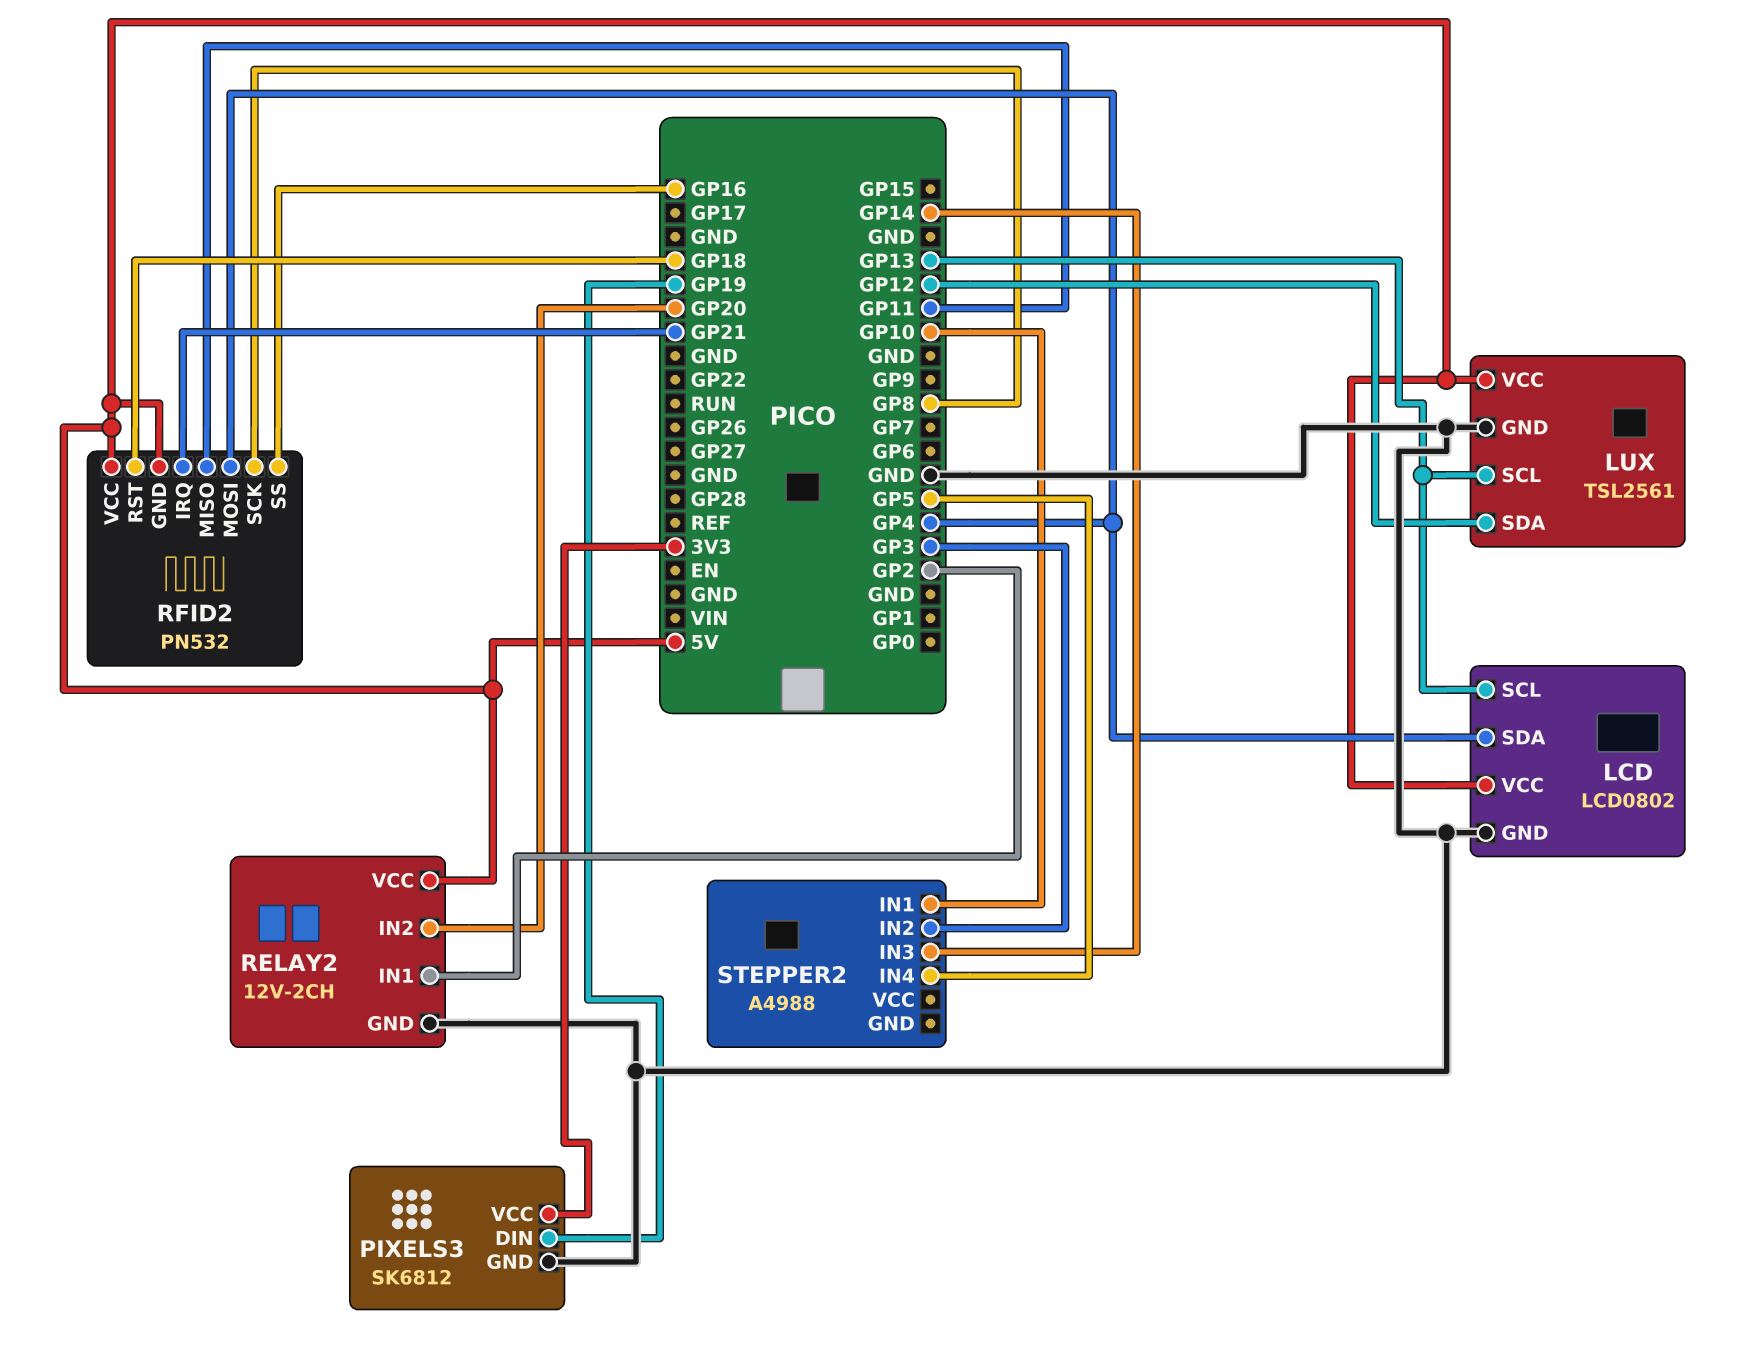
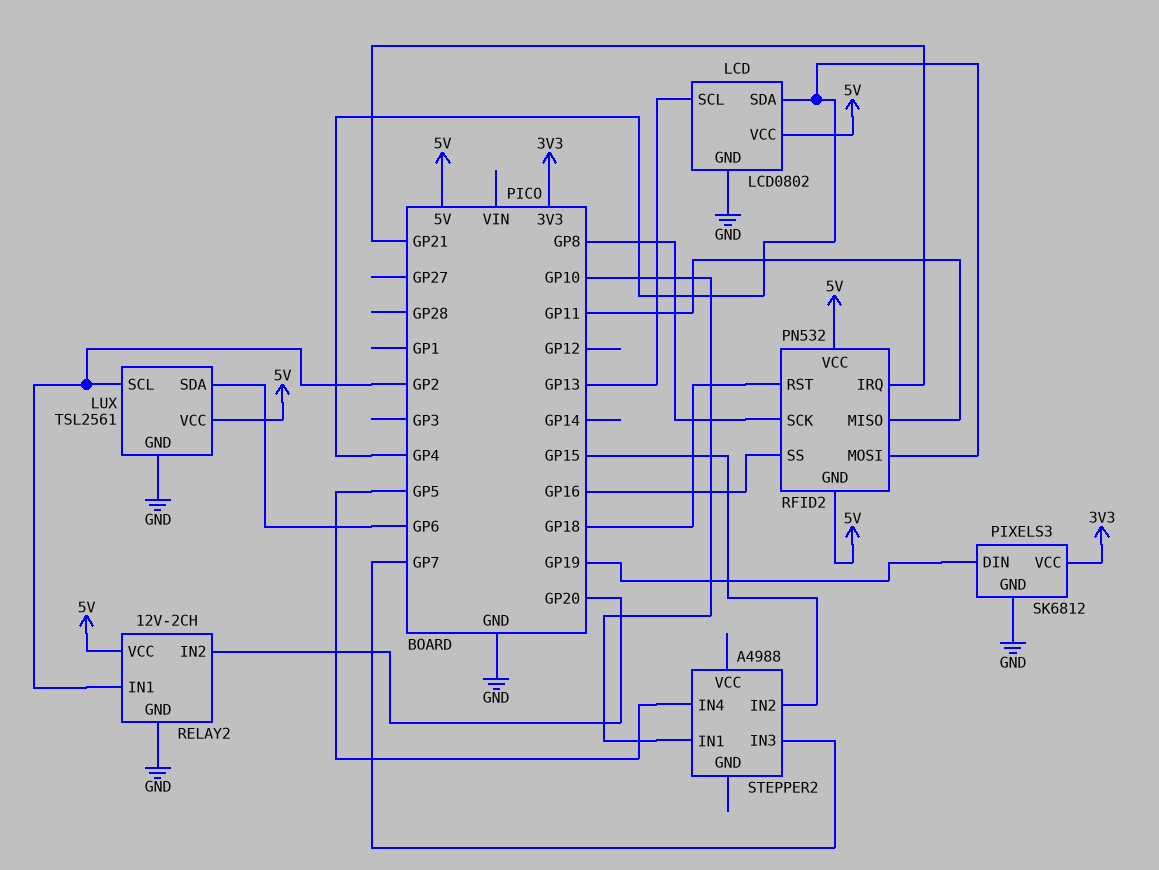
LUX pin SCL: GP13 -> GP2
LUX pin SDA: GP12 -> GP6
STEPPER2 pin IN2: GP3 -> GP15
STEPPER2 pin IN3: GP14 -> GP7

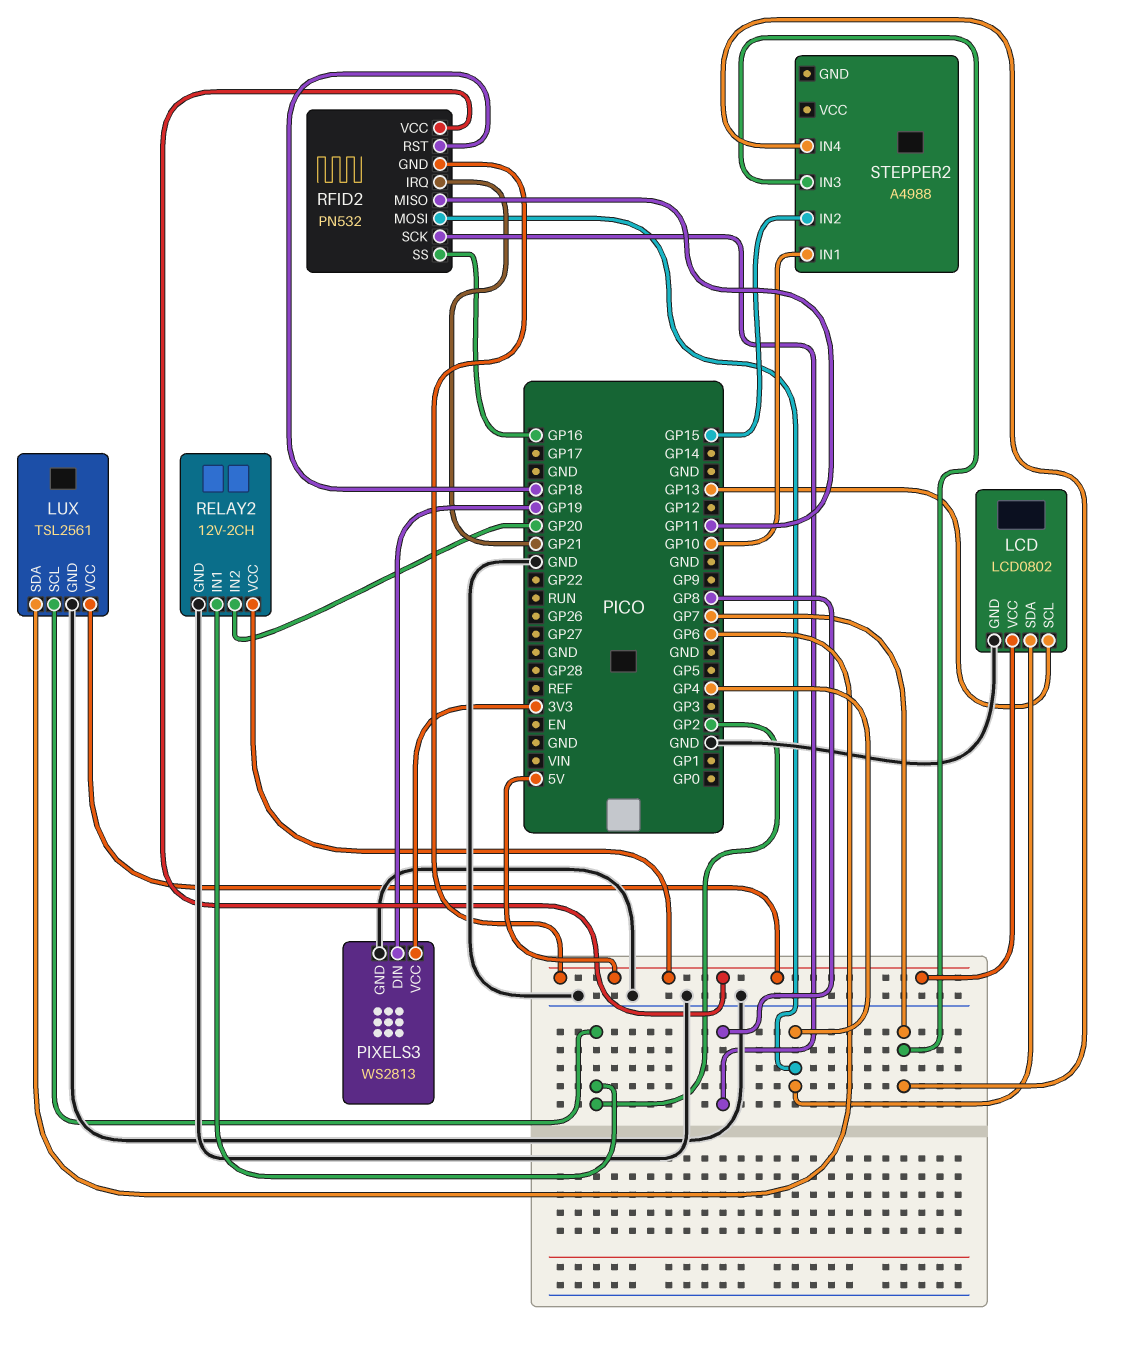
PIXELS3: SK6812 -> WS2813
STEPPER2 pin IN4: GP5 -> GP7

